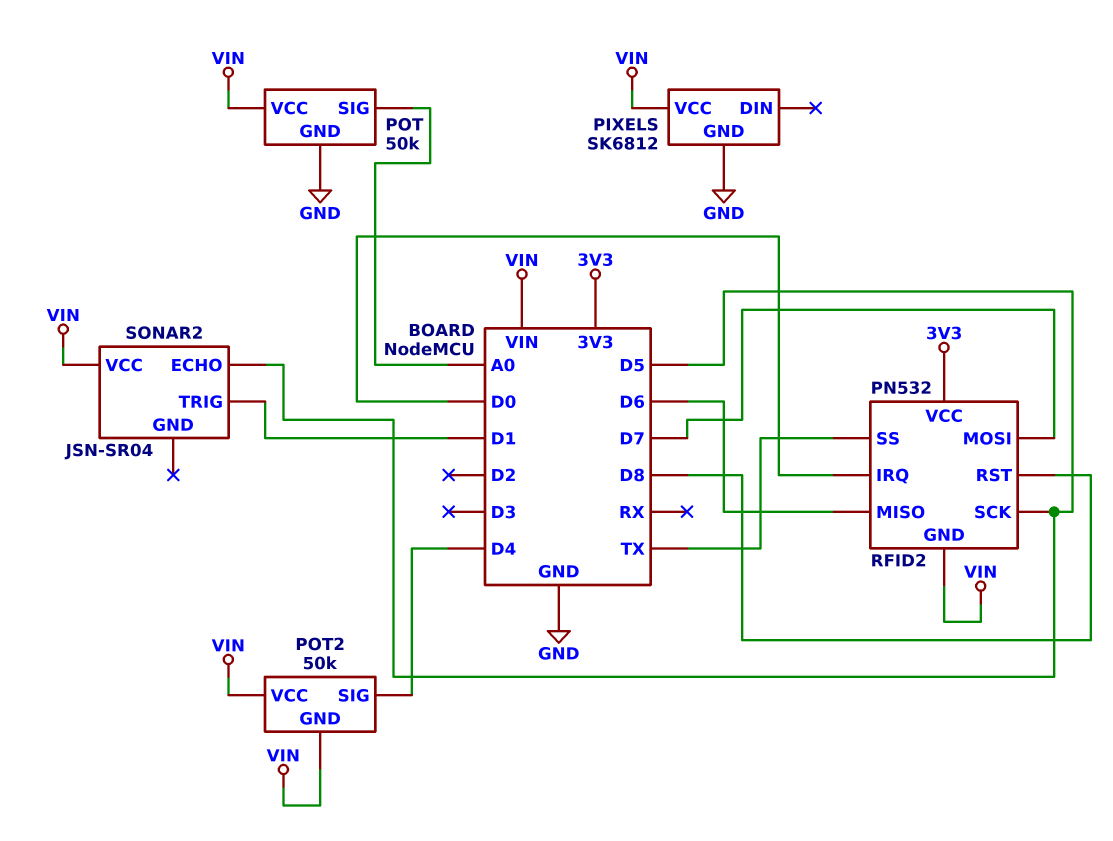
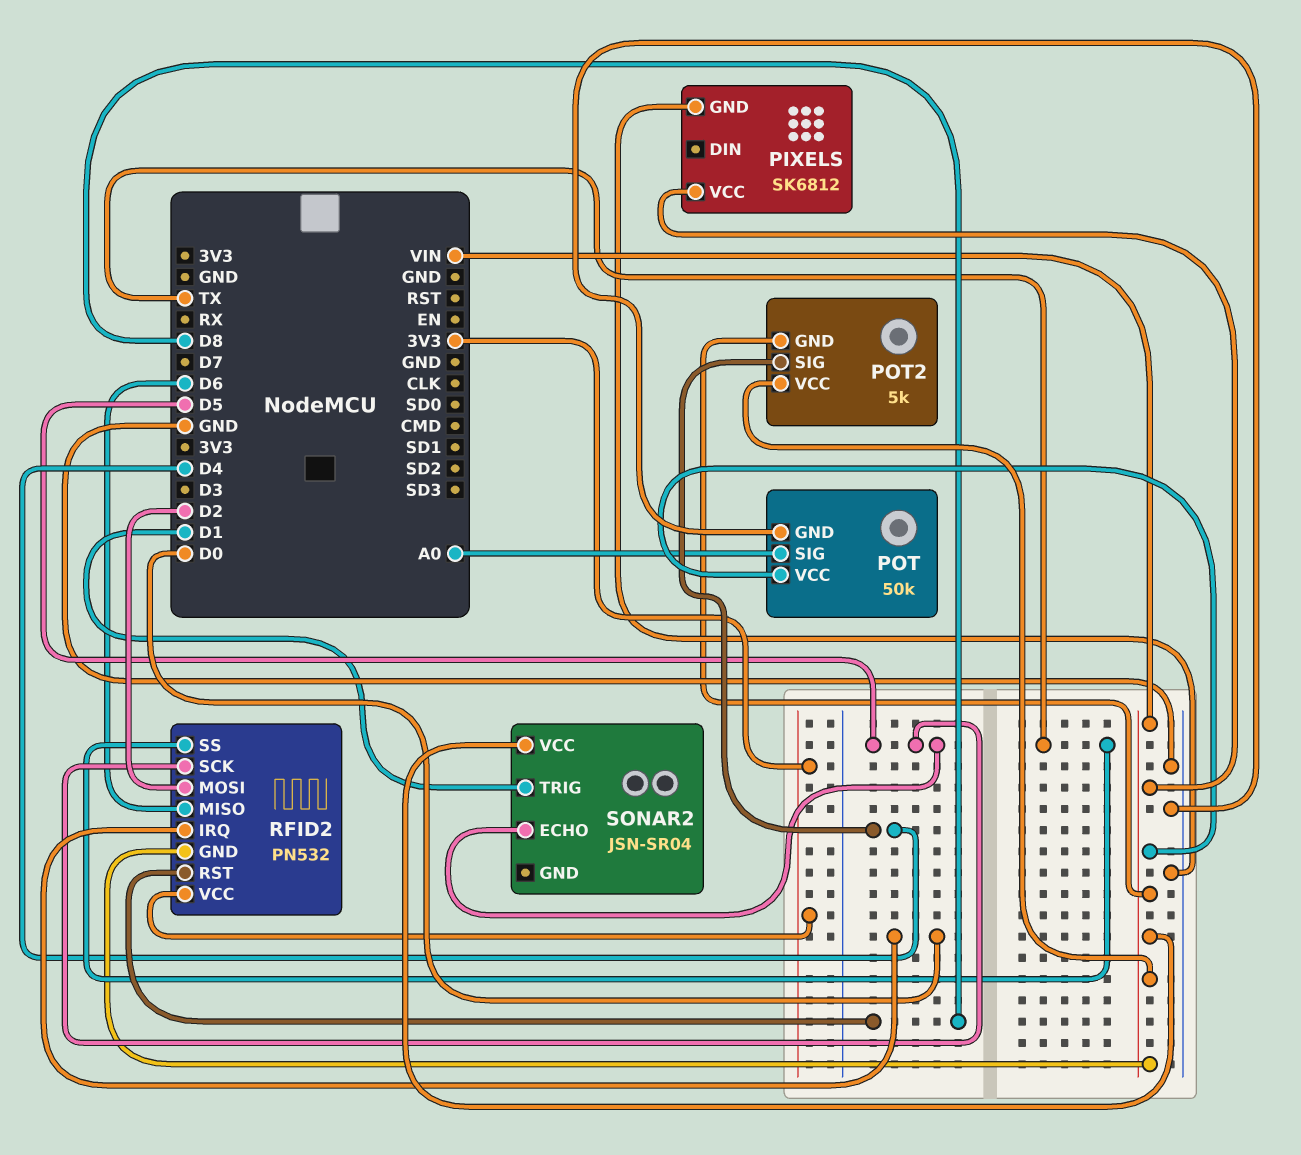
POT2: 50k -> 5k
RFID2 pin MOSI: D7 -> D2

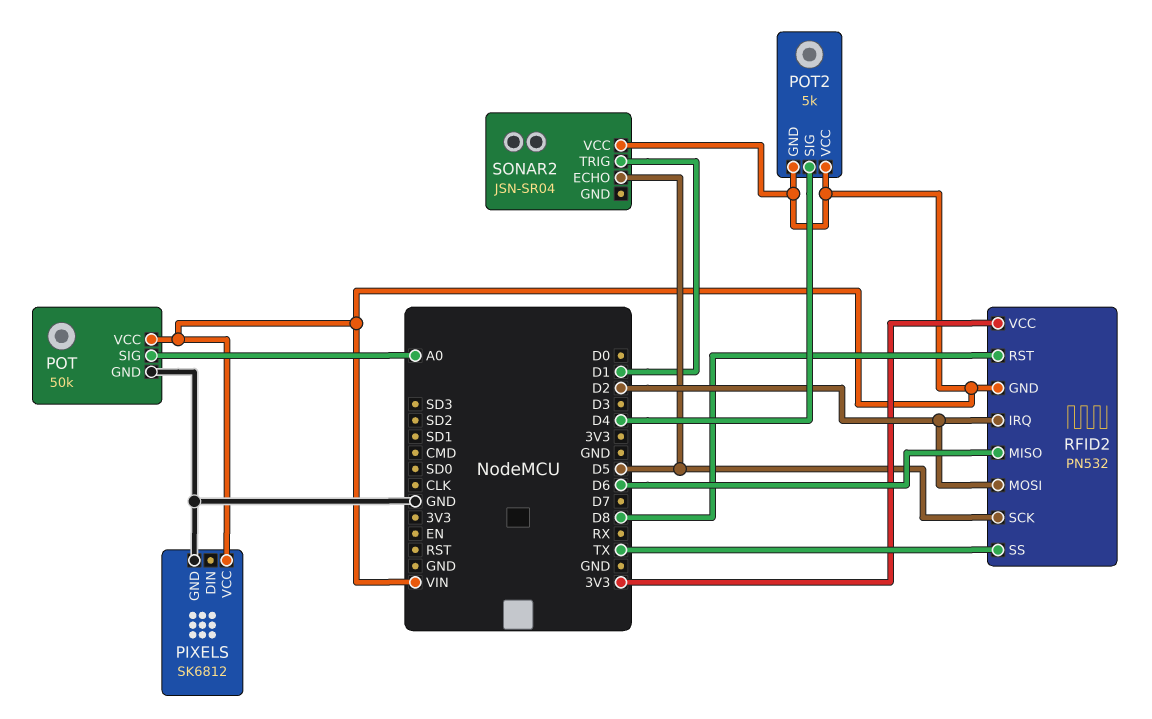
RFID2 pin IRQ: D0 -> D2

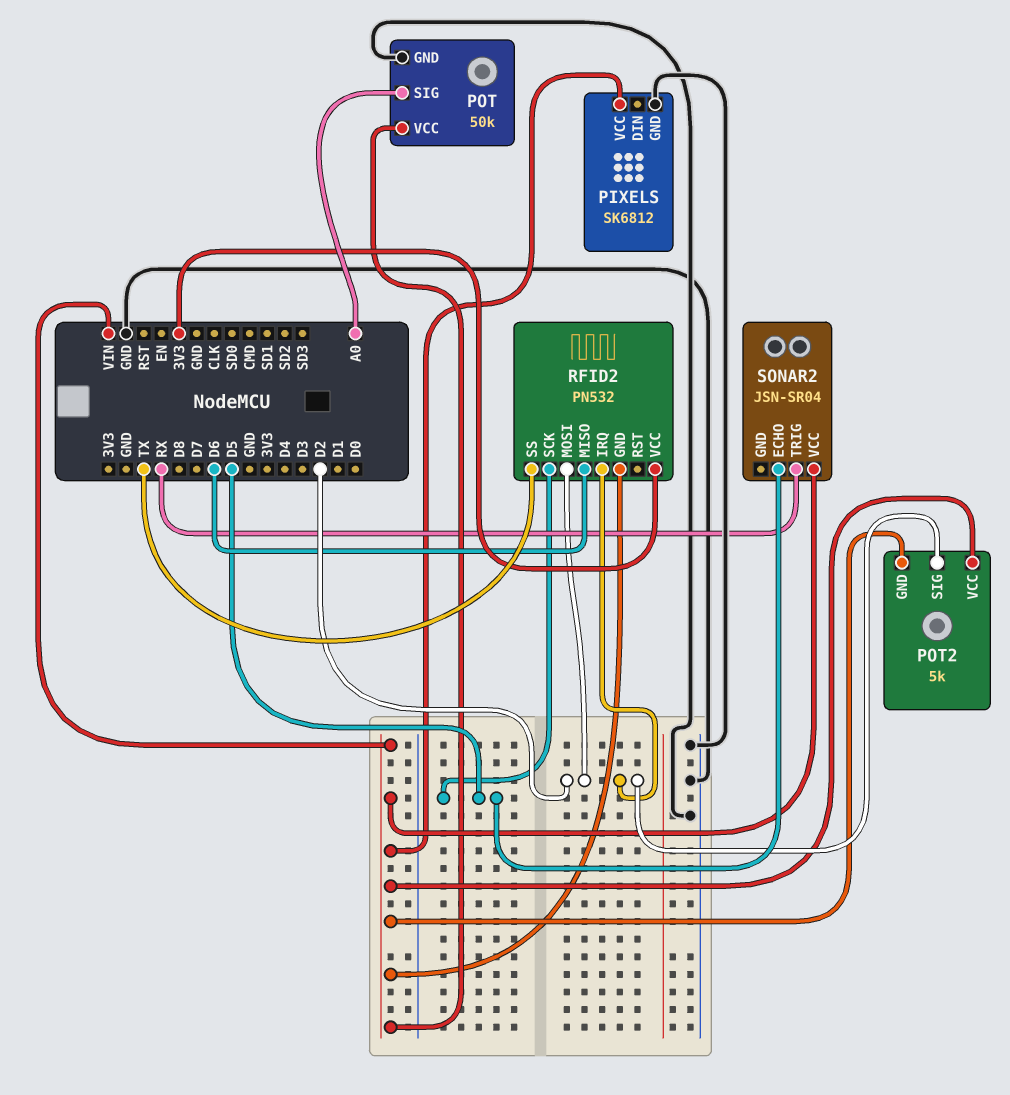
POT2 pin SIG: D4 -> D2
RFID2 pin RST: D8 -> none
SONAR2 pin TRIG: D1 -> RX

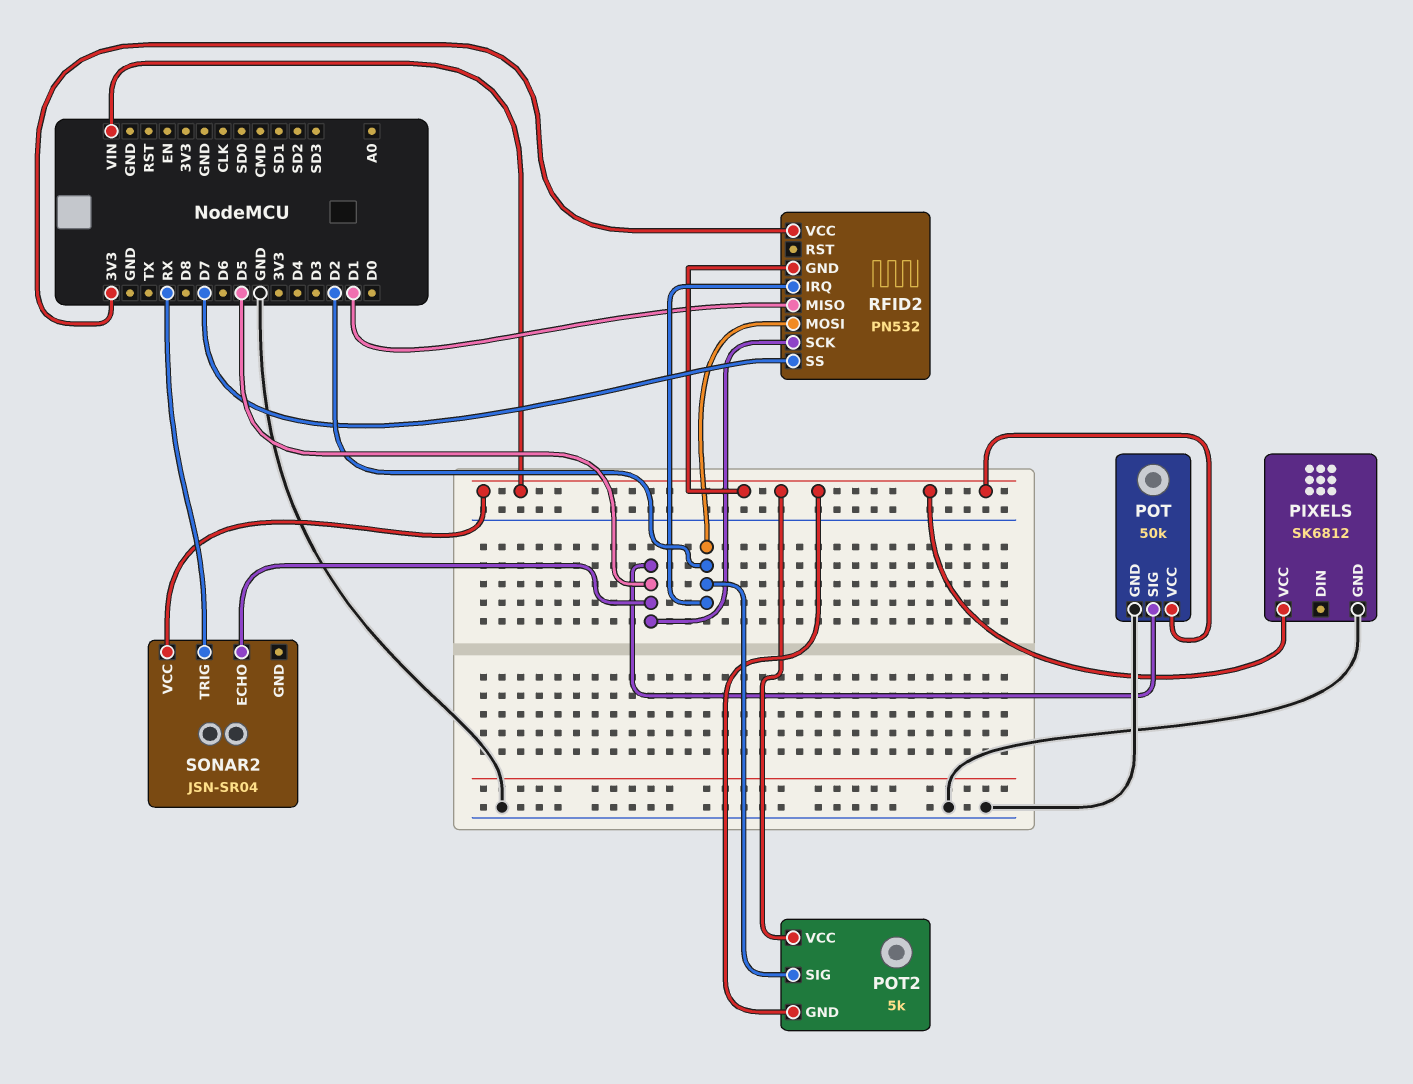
POT pin SIG: A0 -> D5
RFID2 pin MISO: D6 -> D1
RFID2 pin SS: TX -> D7

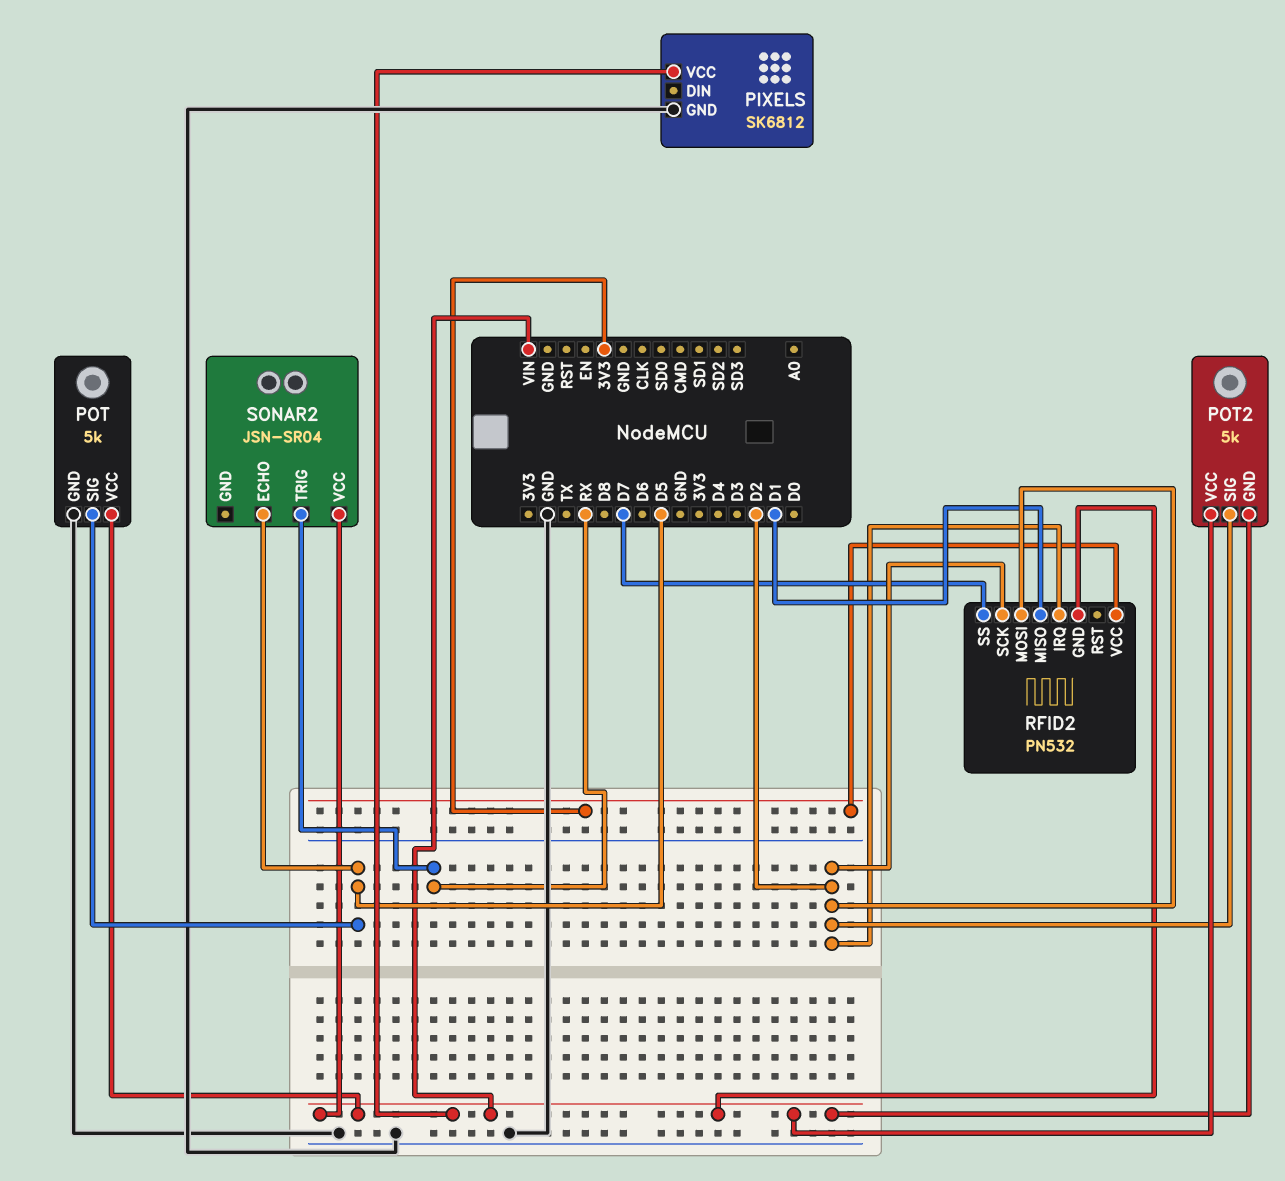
POT: 50k -> 5k
RFID2 pin SCK: D5 -> D2

